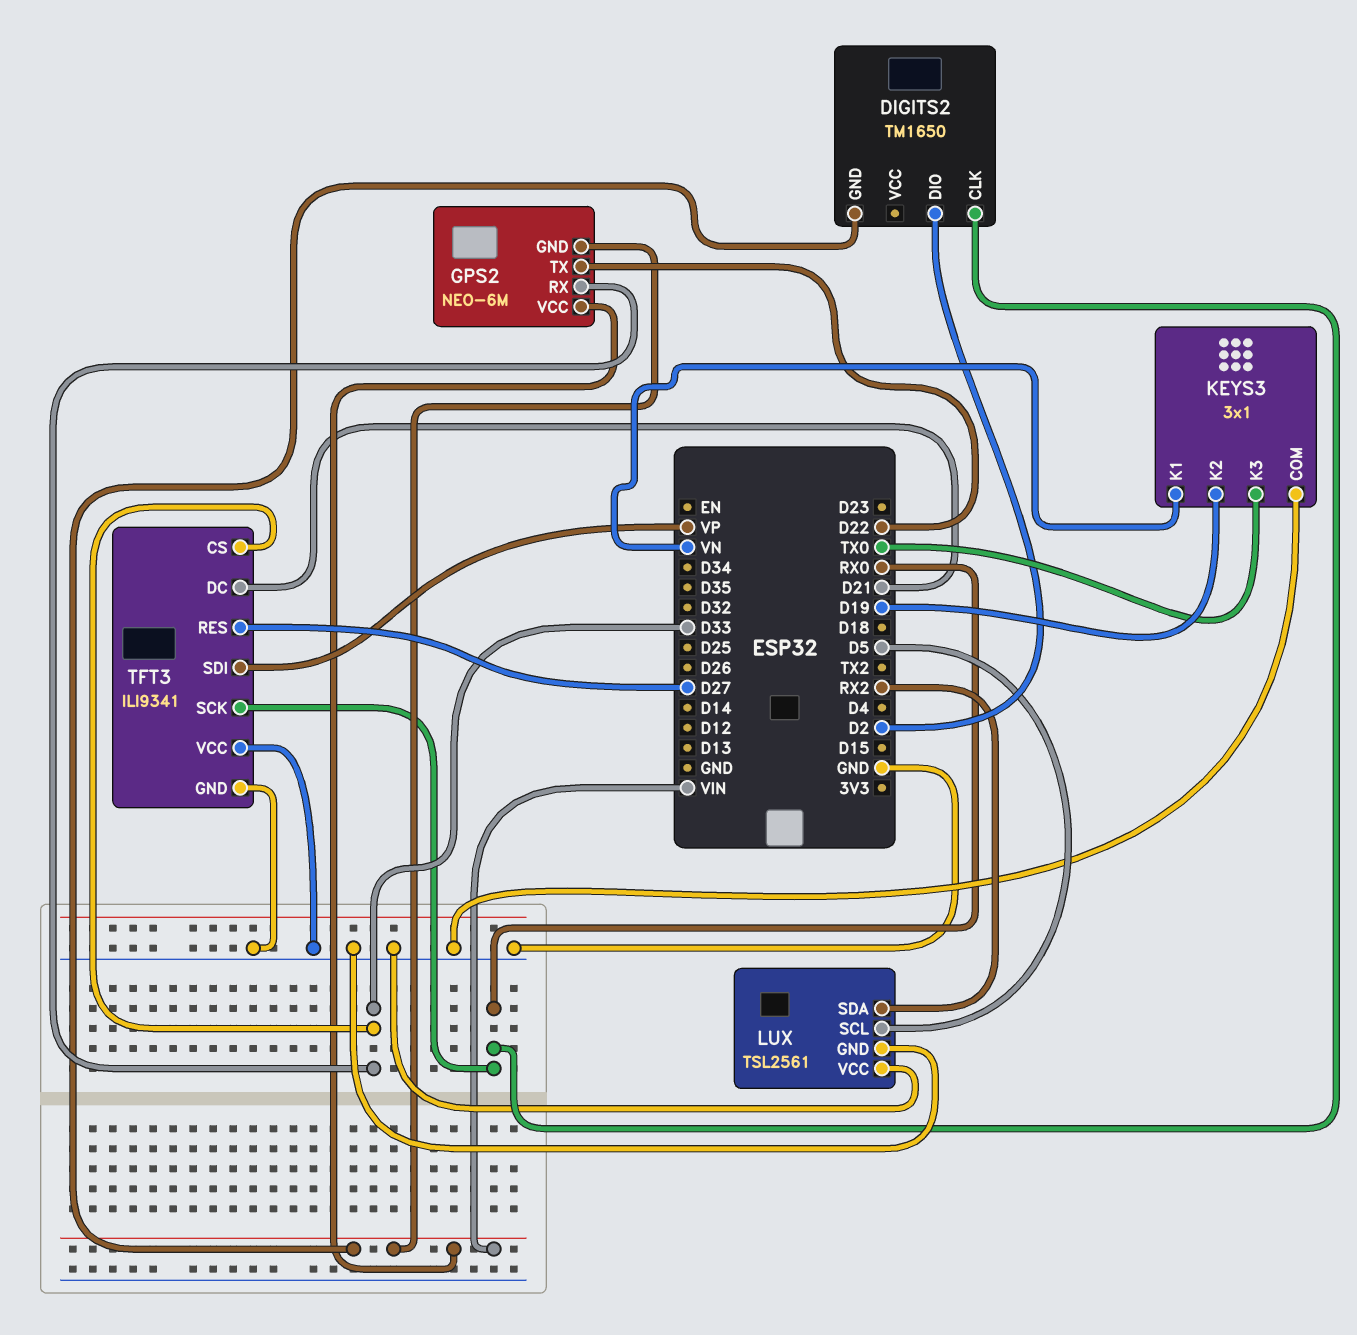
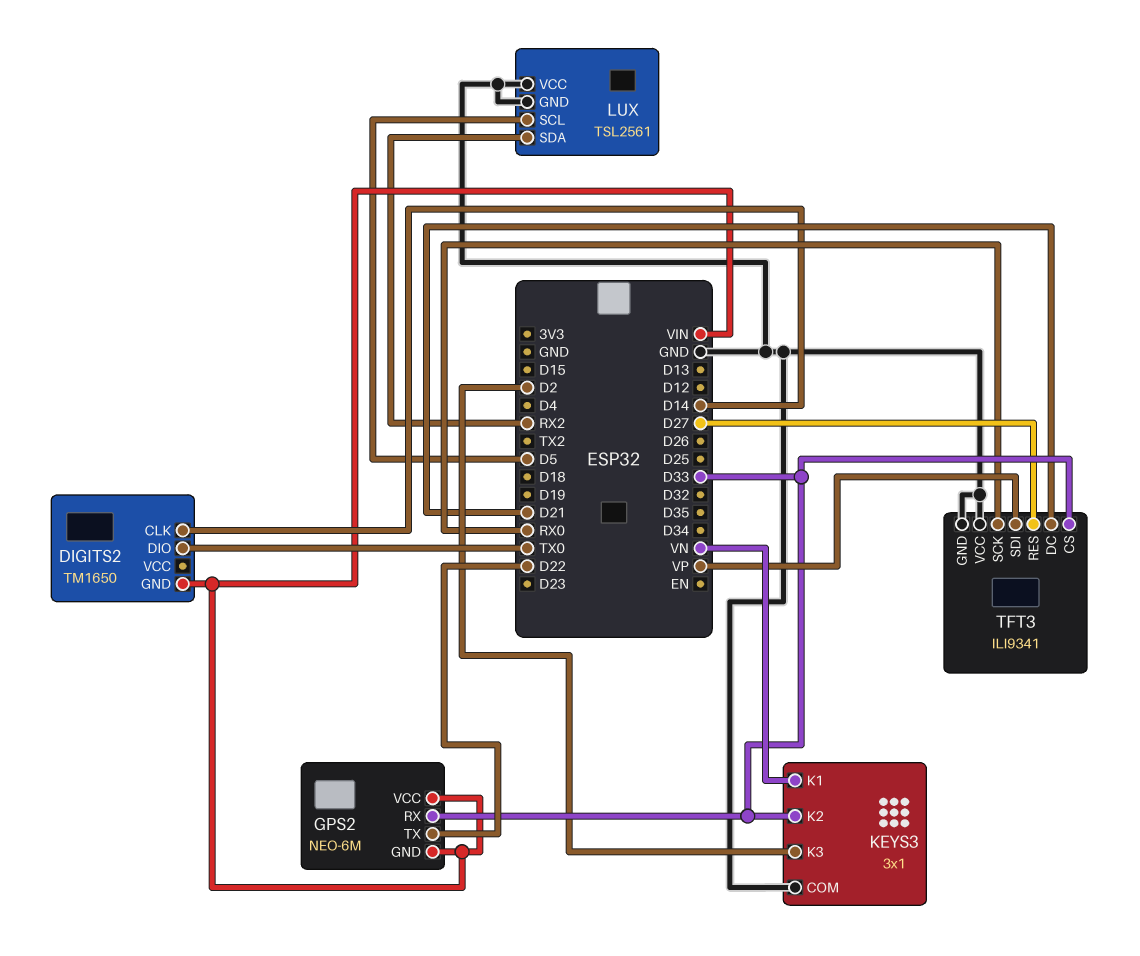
DIGITS2 pin CLK: RX0 -> D14
DIGITS2 pin DIO: D2 -> TX0
KEYS3 pin K2: D19 -> D33
KEYS3 pin K3: TX0 -> D2

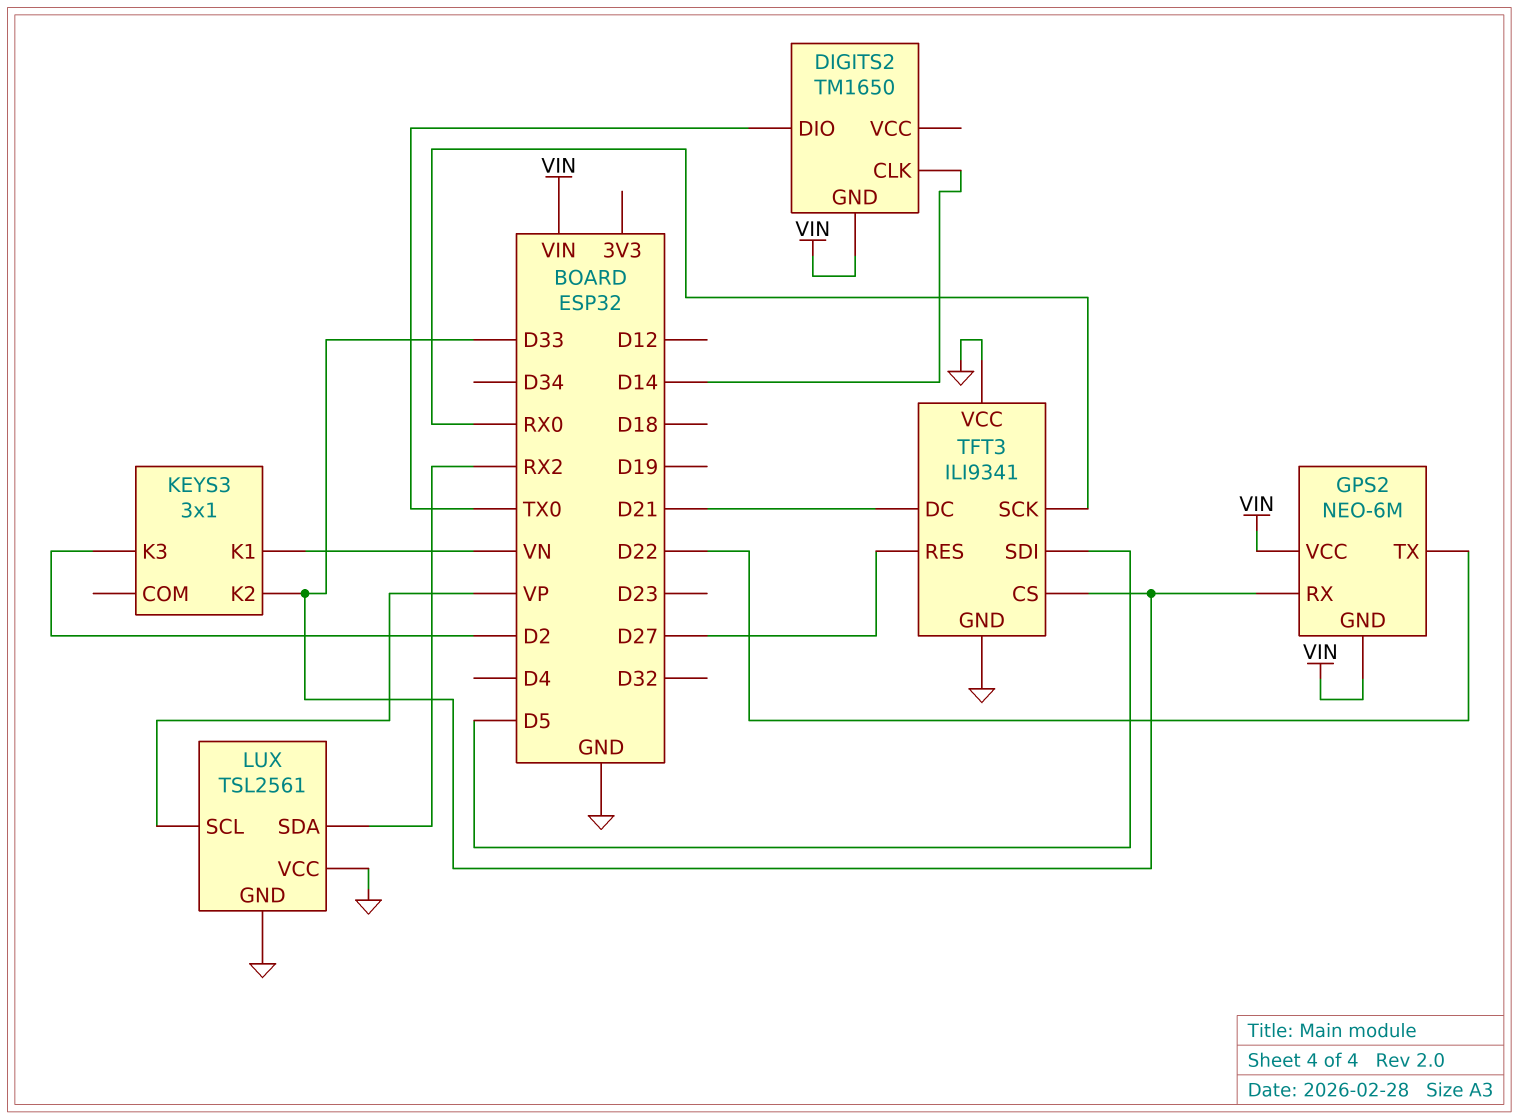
KEYS3 pin COM: GND -> none
LUX pin SCL: D5 -> VP
TFT3 pin SDI: VP -> D5

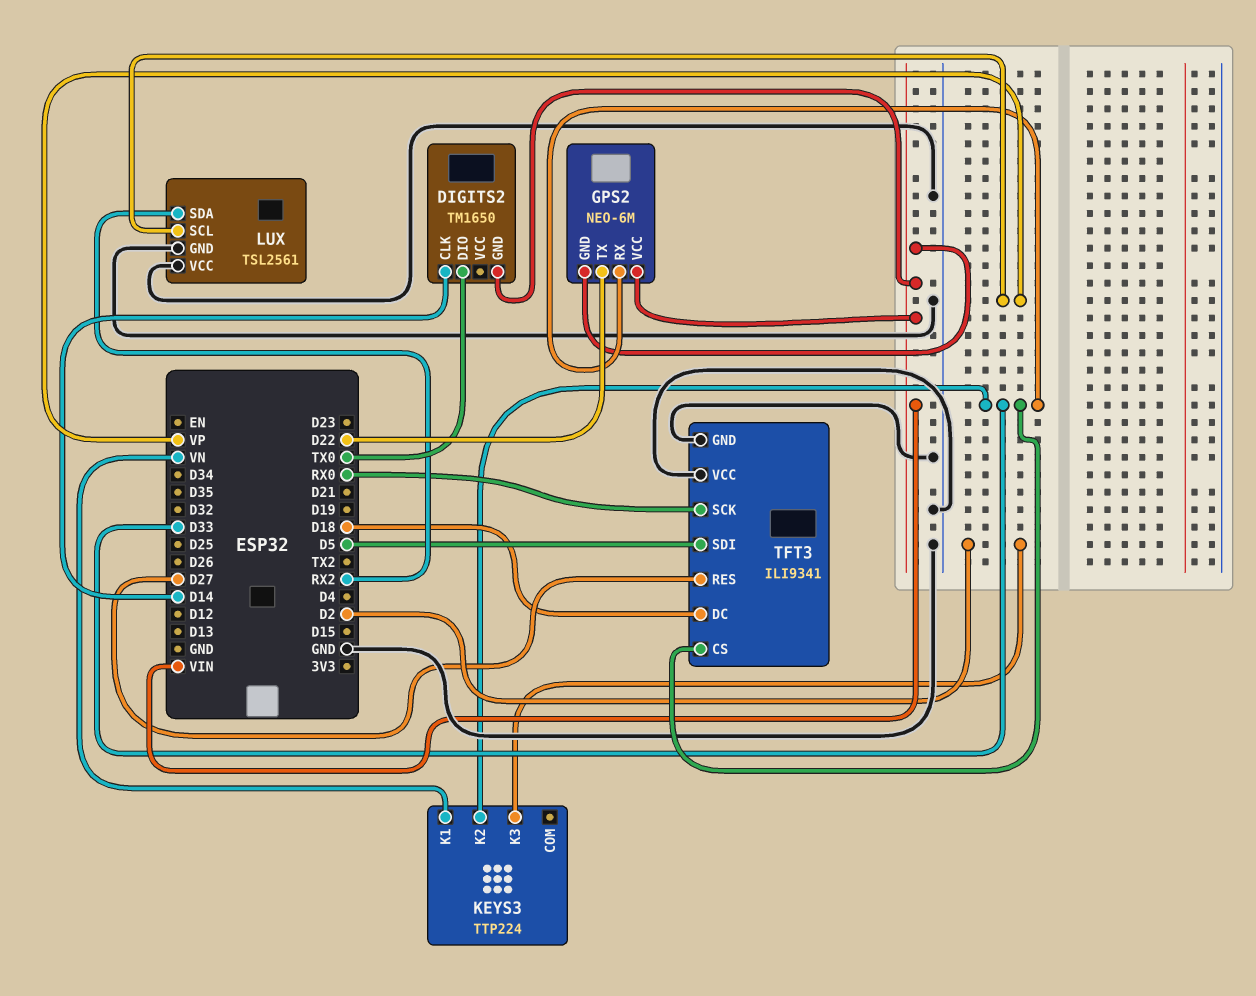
KEYS3: 3x1 -> TTP224
TFT3 pin DC: D21 -> D18

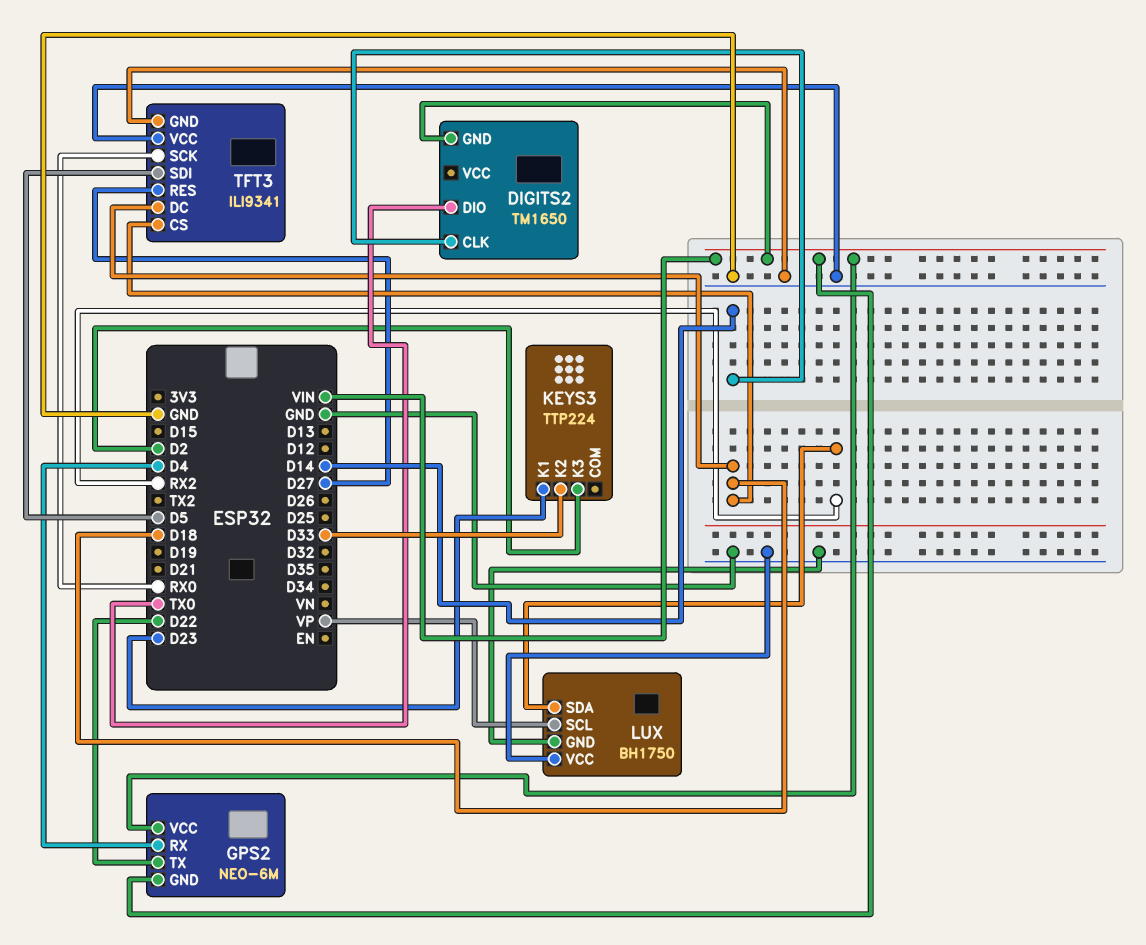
GPS2 pin RX: D33 -> D4
KEYS3 pin K1: VN -> D23
LUX: TSL2561 -> BH1750
TFT3 pin CS: D33 -> D18

